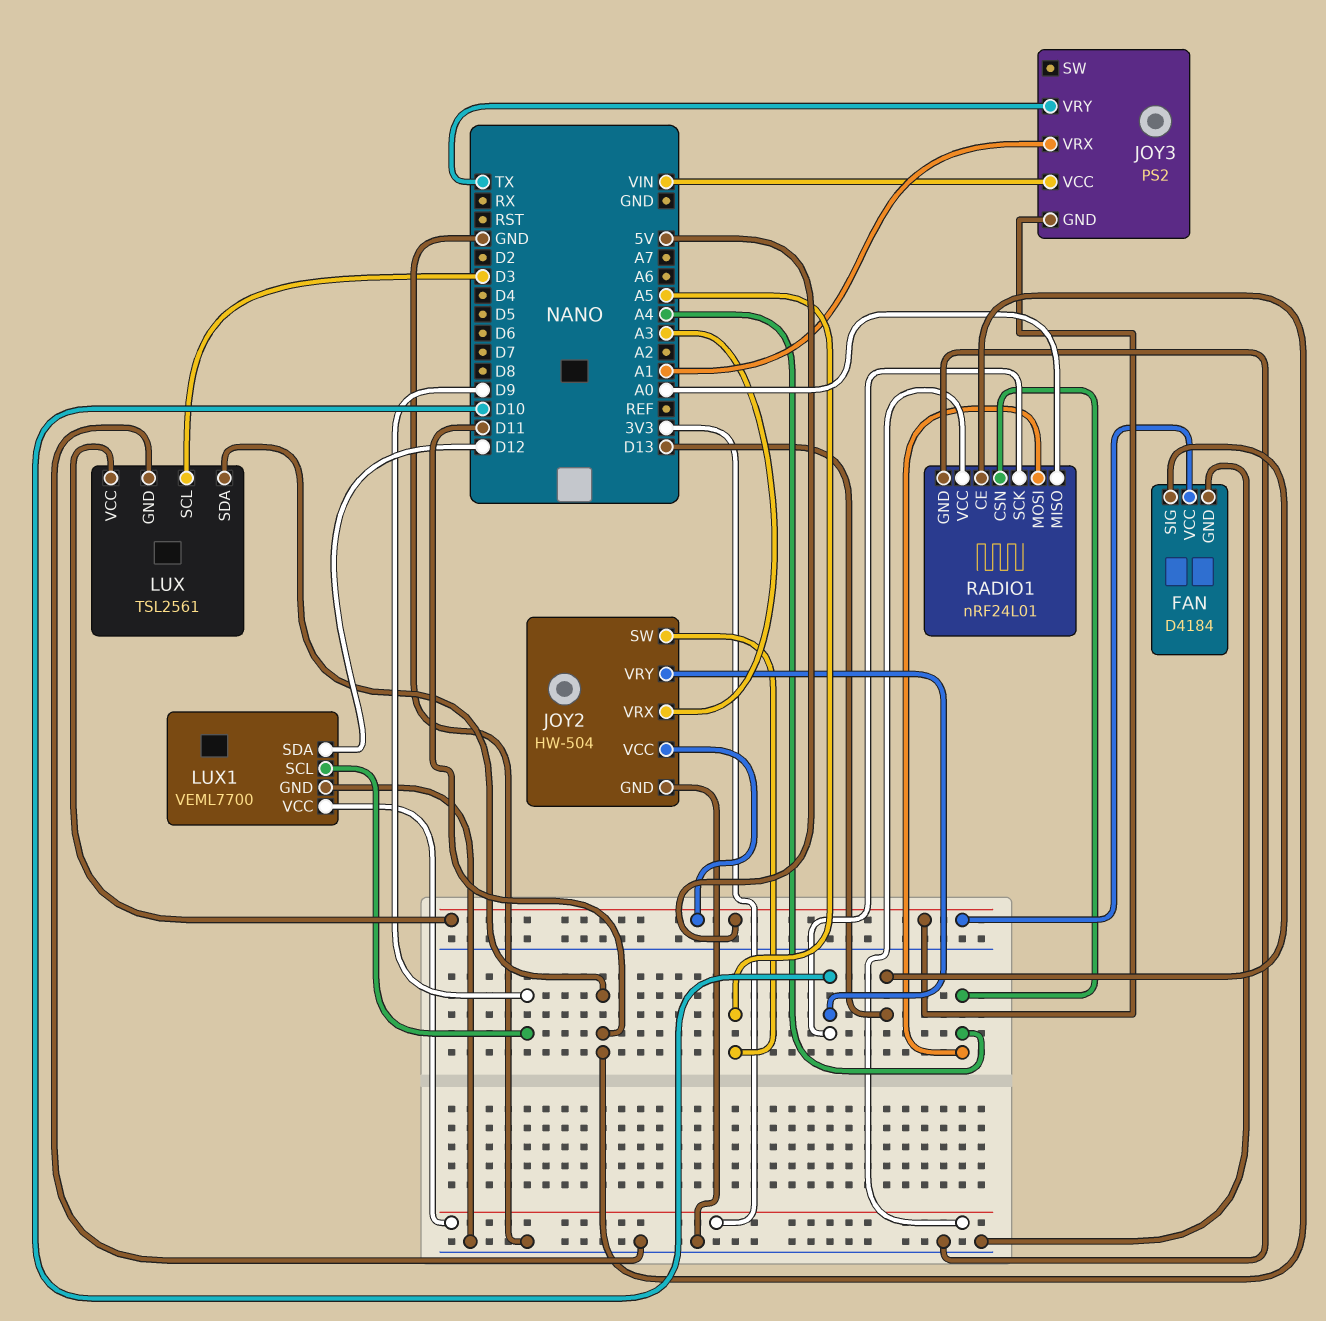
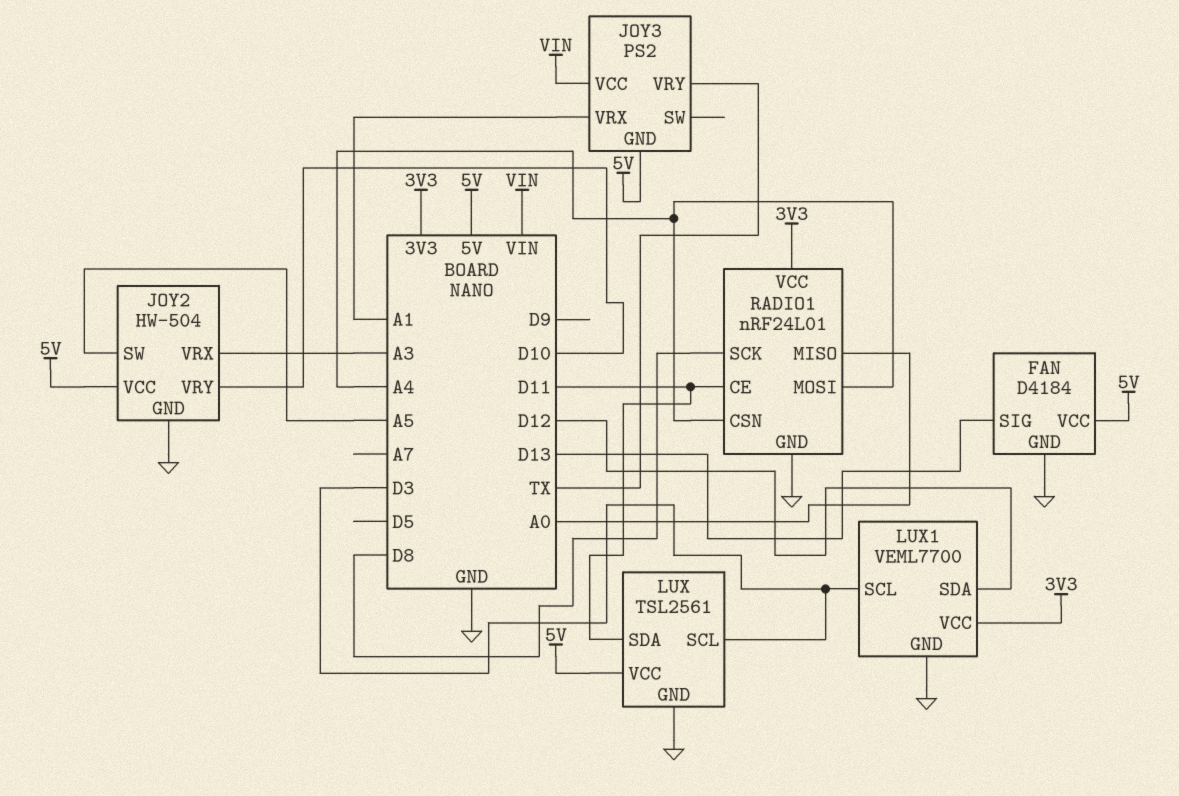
LUX1 pin SCL: D9 -> D3
RADIO1 pin SCK: D10 -> D8

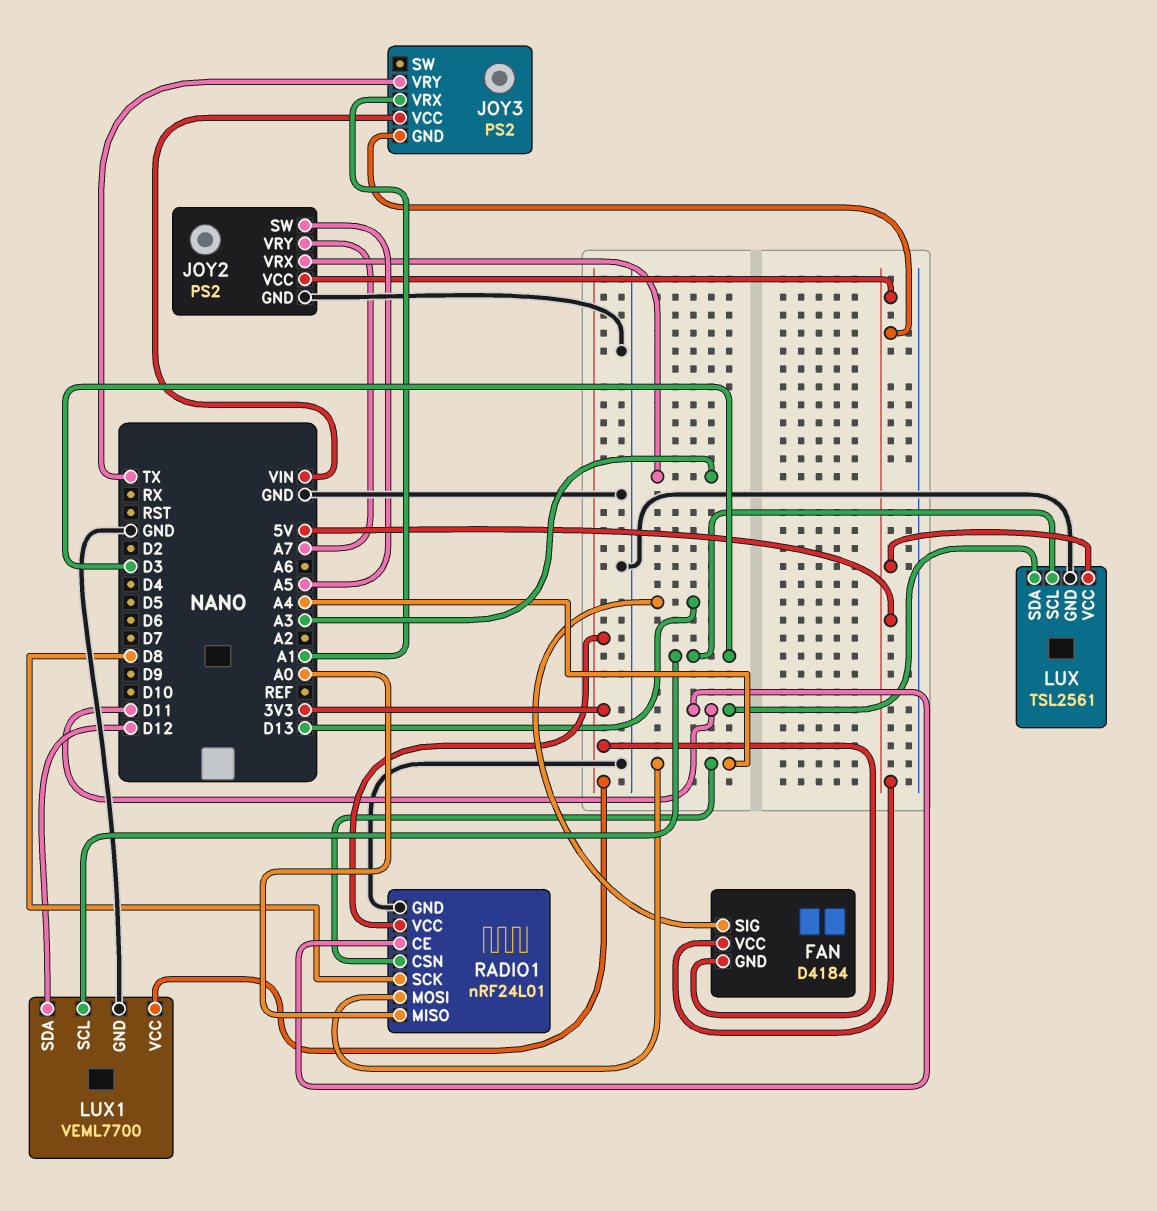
FAN pin GND: GND -> 3V3
JOY2: HW-504 -> PS2
JOY2 pin VRY: D10 -> A7

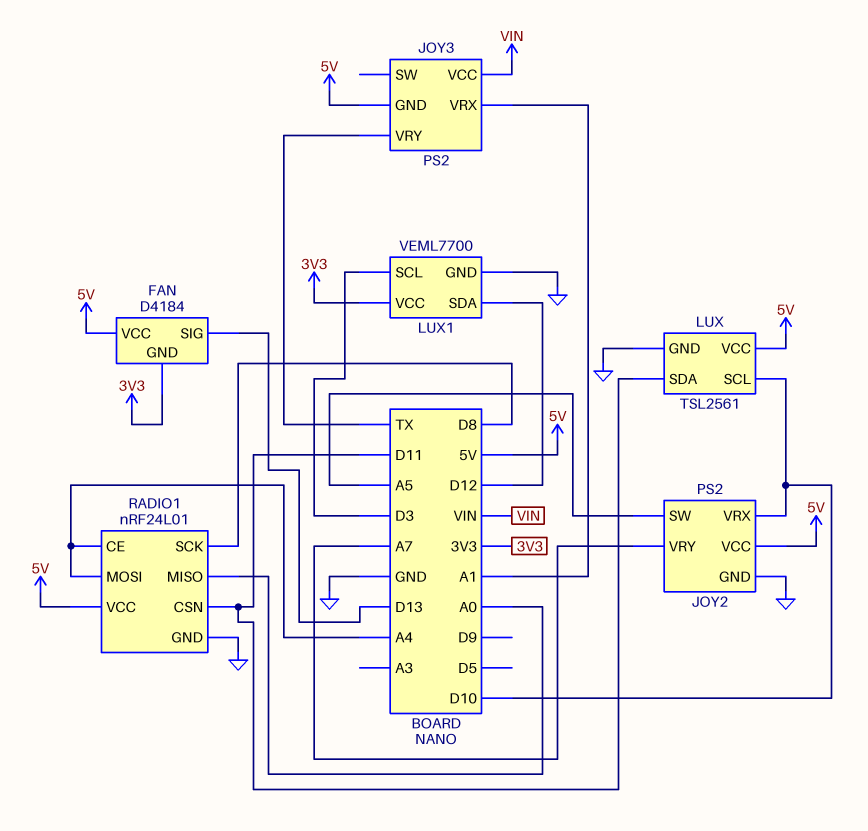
JOY2 pin VRX: A3 -> D10
LUX pin SCL: D3 -> D10
RADIO1 pin CE: D11 -> A4
RADIO1 pin CSN: A4 -> D11
RADIO1 pin VCC: 3V3 -> 5V

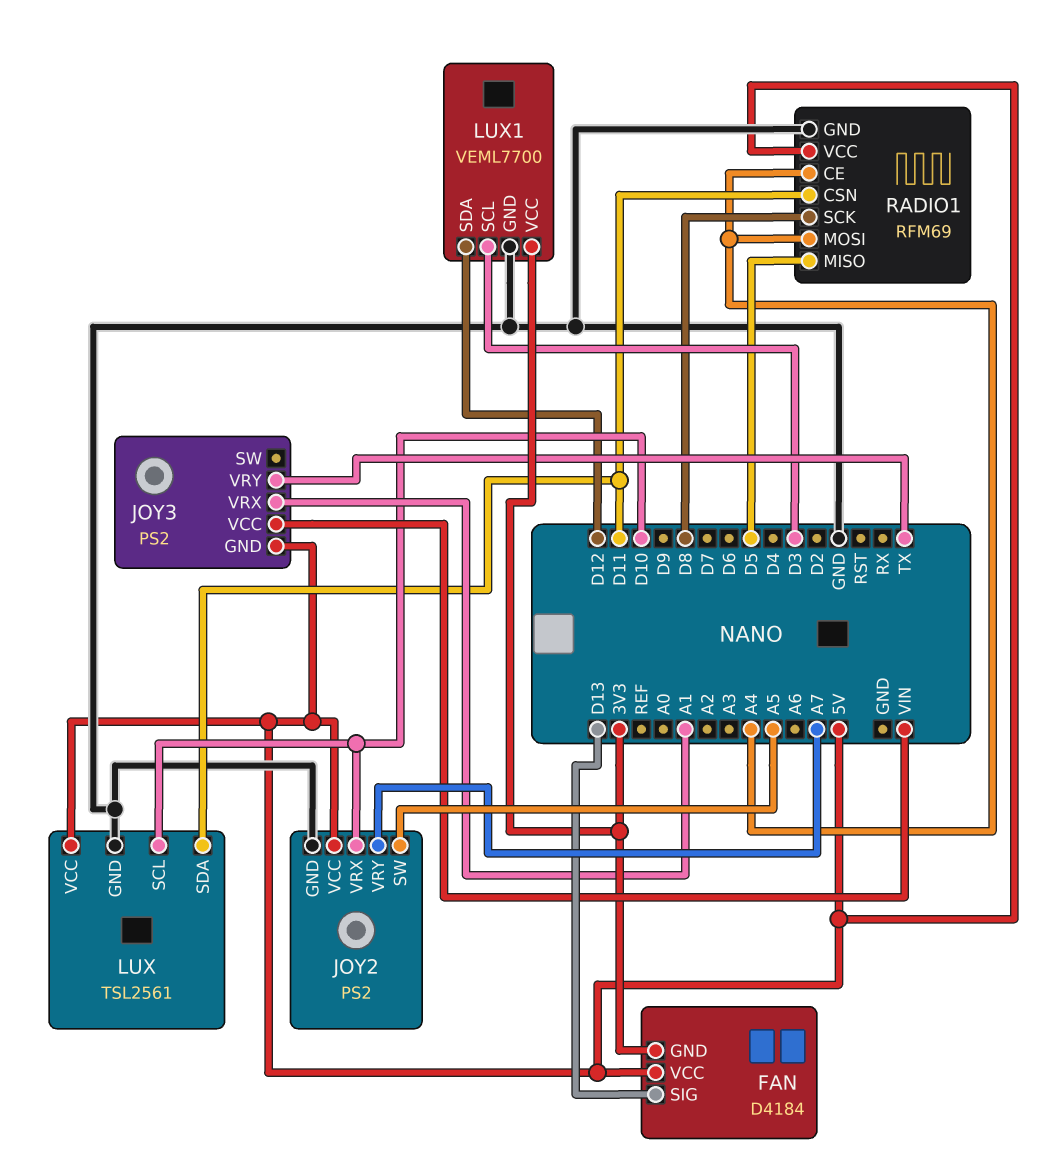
RADIO1: nRF24L01 -> RFM69
RADIO1 pin MISO: A0 -> D5

